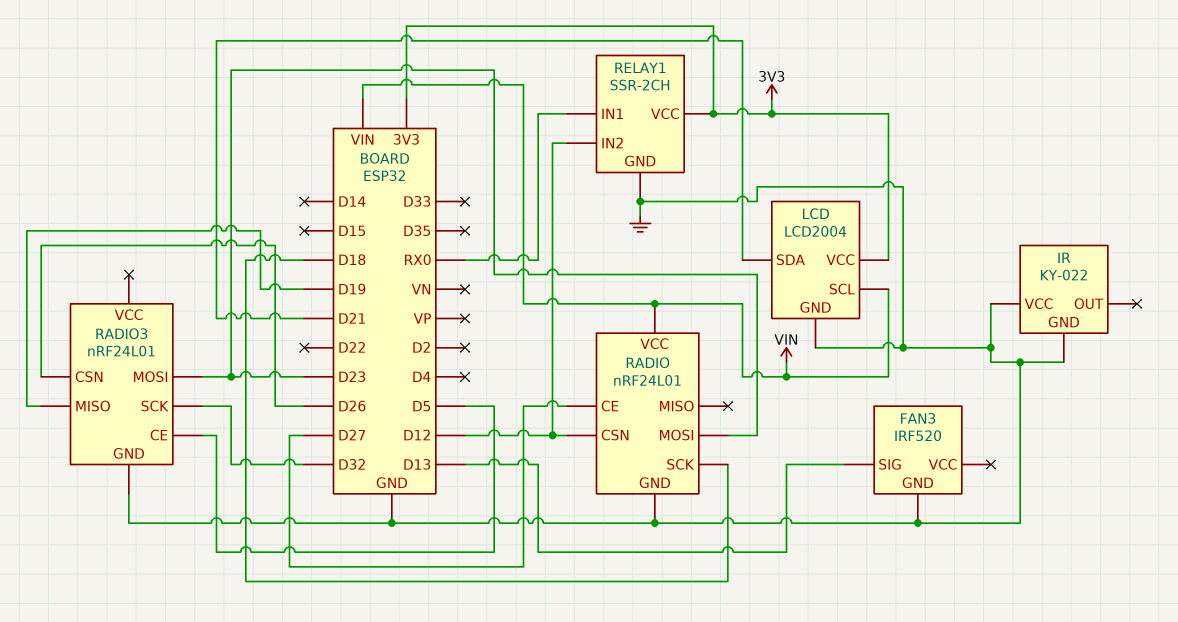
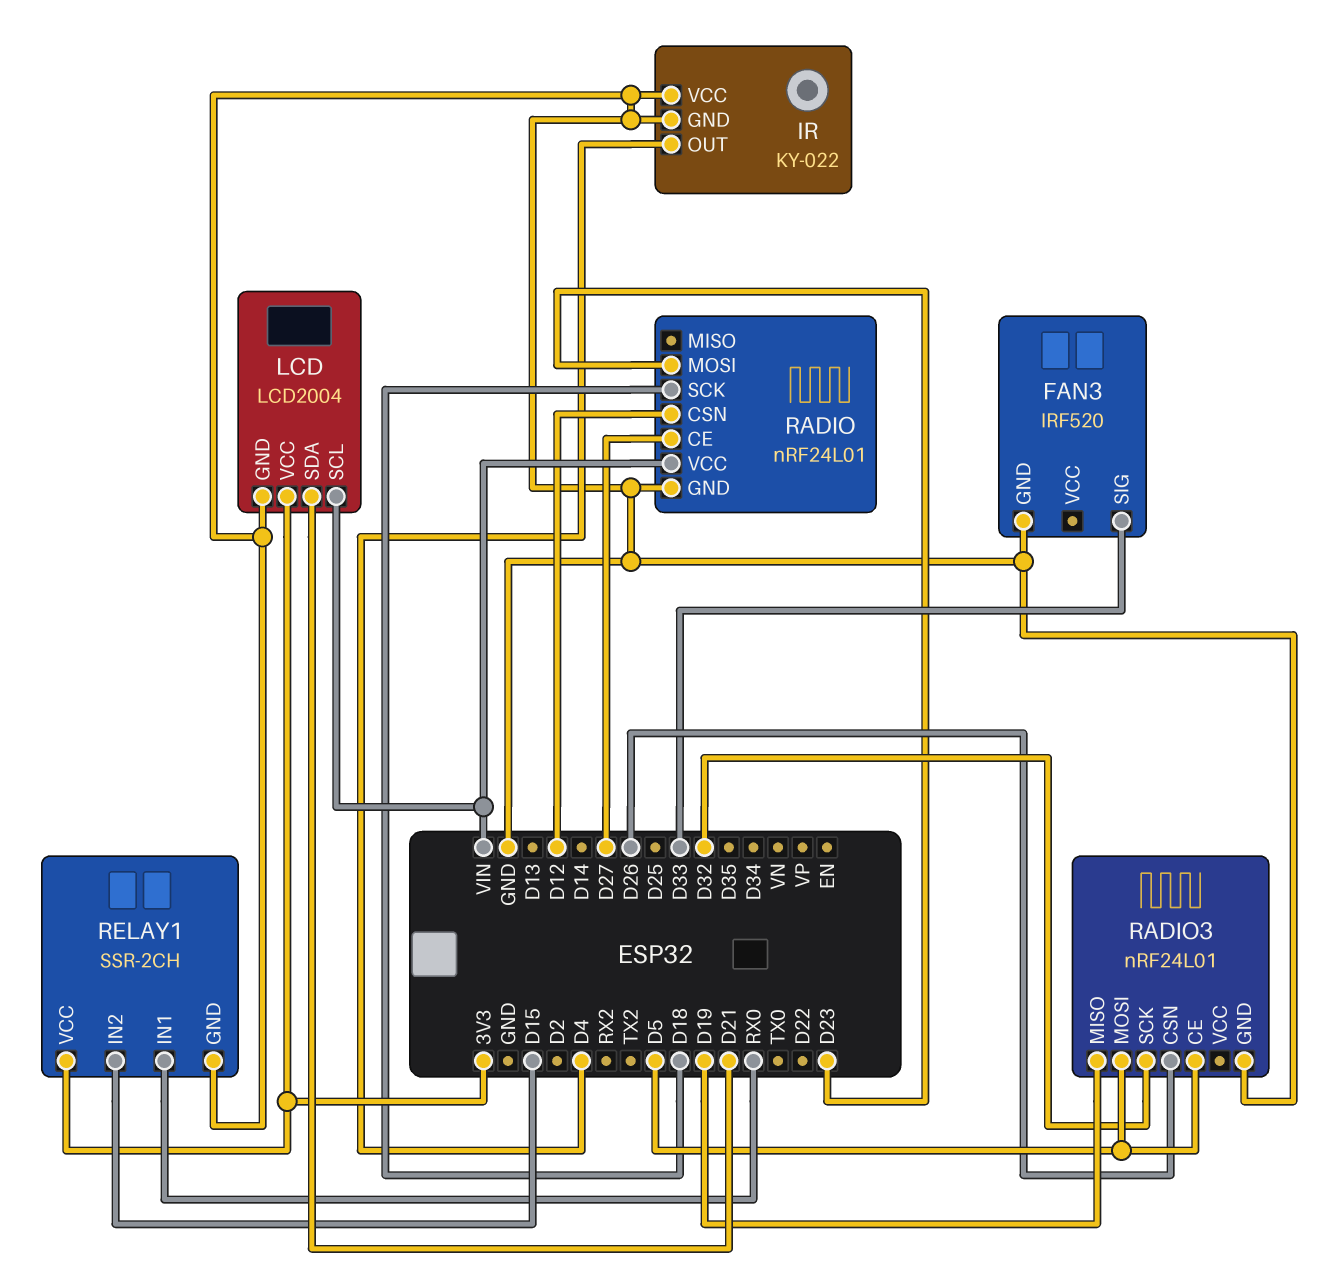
FAN3 pin SIG: D13 -> D33
IR pin OUT: none -> D4
RADIO3 pin MOSI: D23 -> D5
RELAY1 pin IN2: D12 -> D15

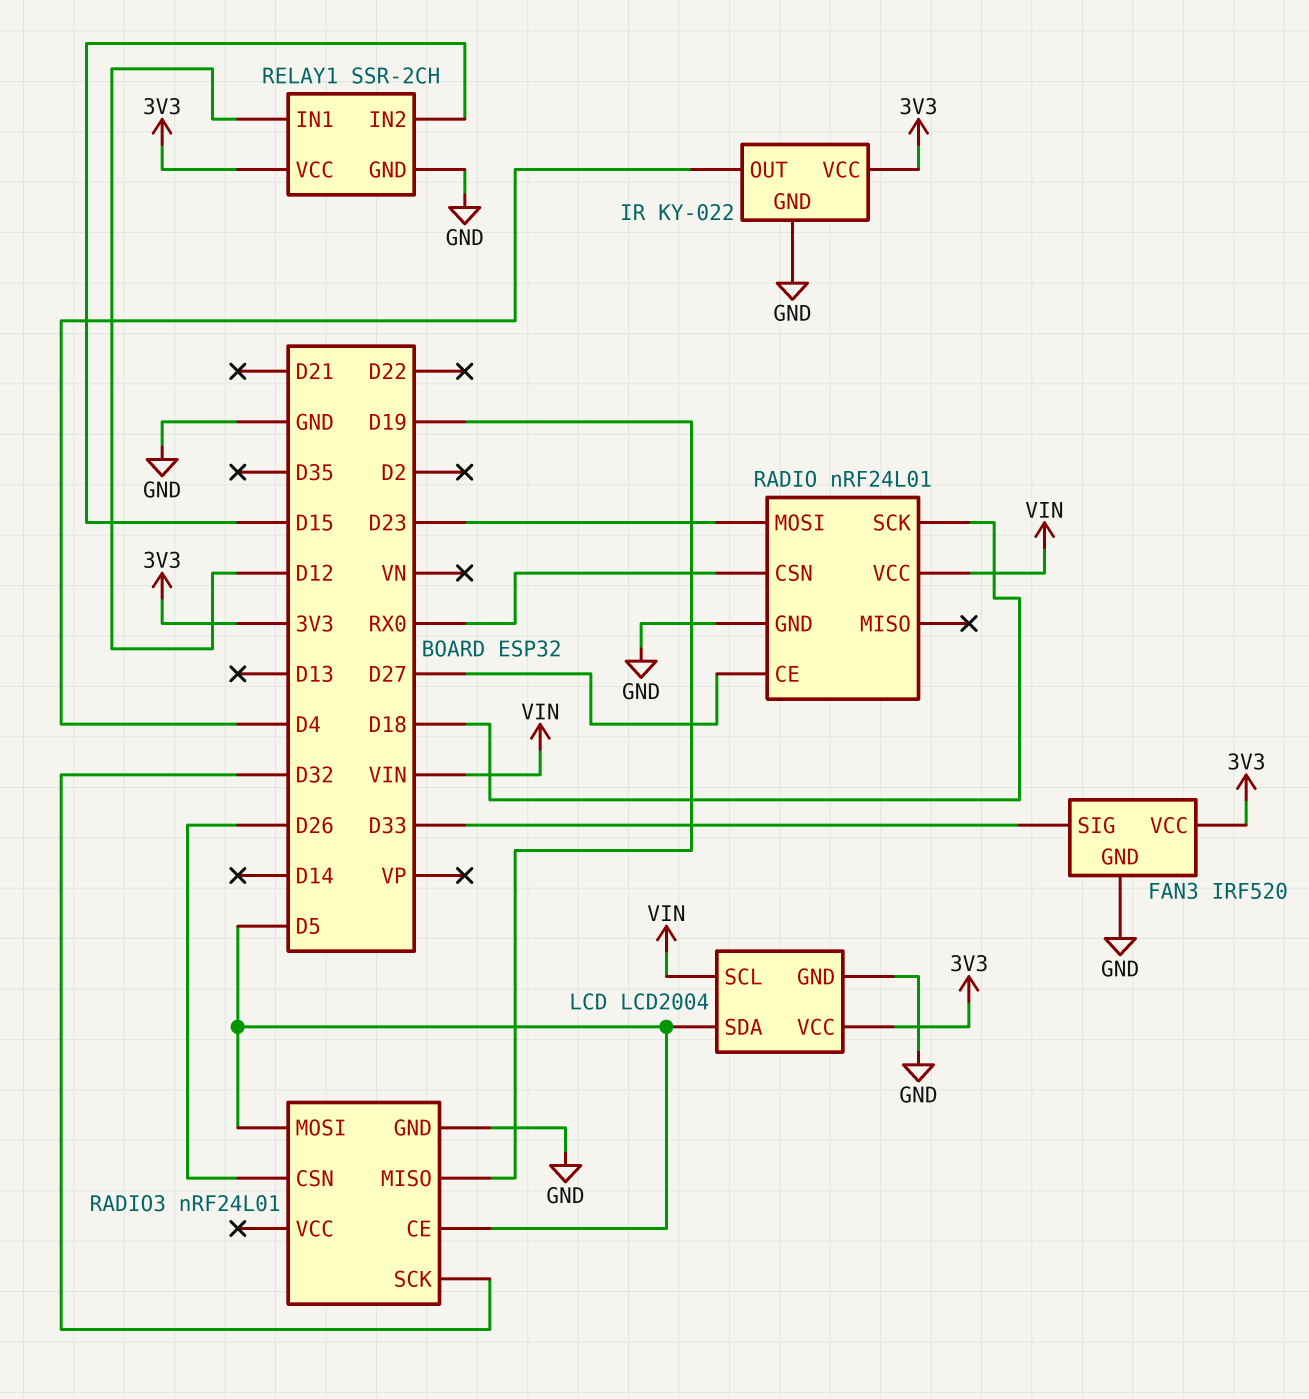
FAN3 pin VCC: none -> 3V3
IR pin VCC: GND -> 3V3
LCD pin SDA: D21 -> D5
RADIO pin CSN: D12 -> RX0
RELAY1 pin IN1: RX0 -> D12

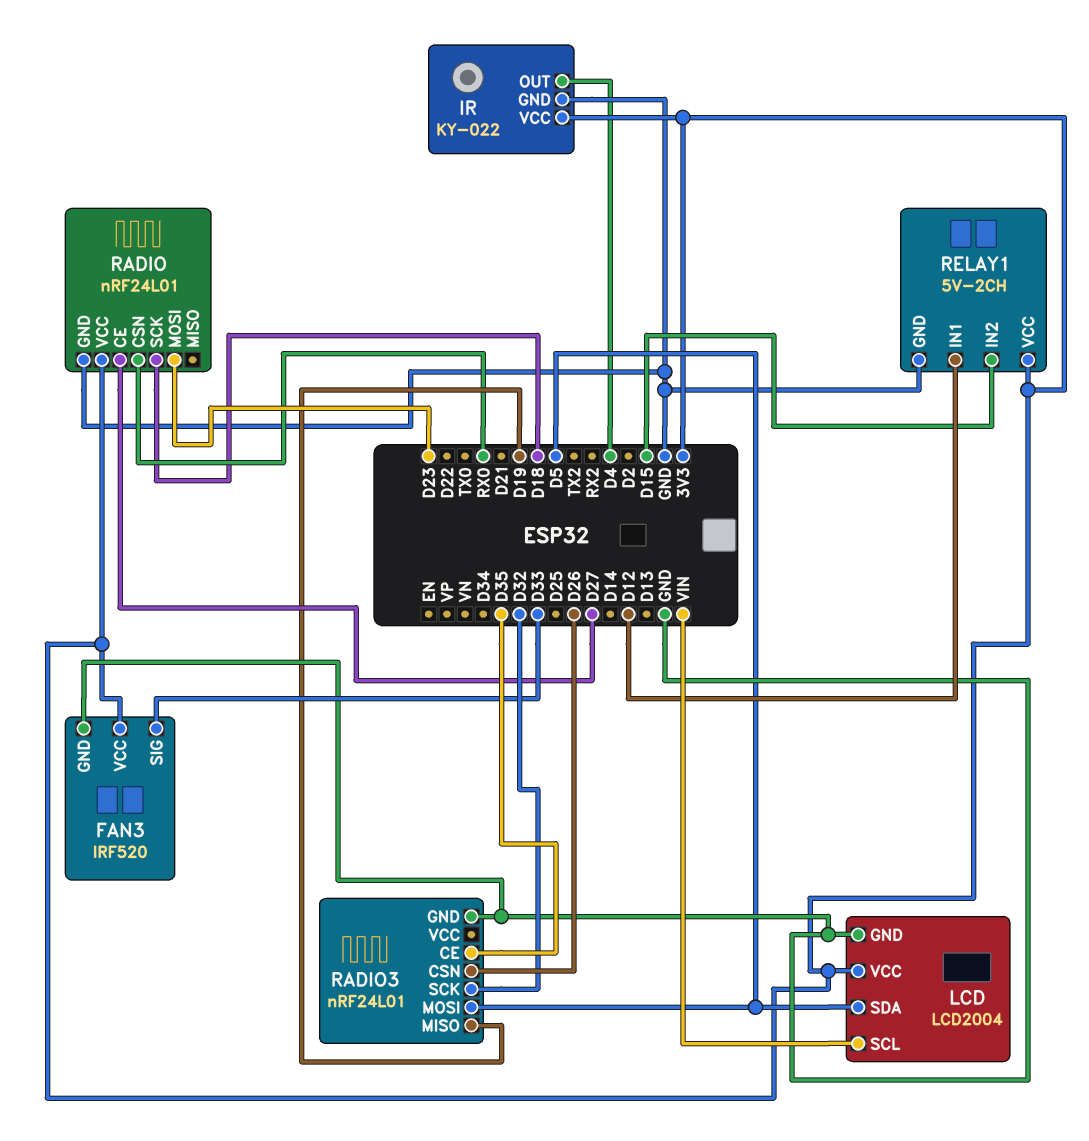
RADIO pin VCC: VIN -> 3V3
RADIO3 pin CE: D5 -> D35
RELAY1: SSR-2CH -> 5V-2CH

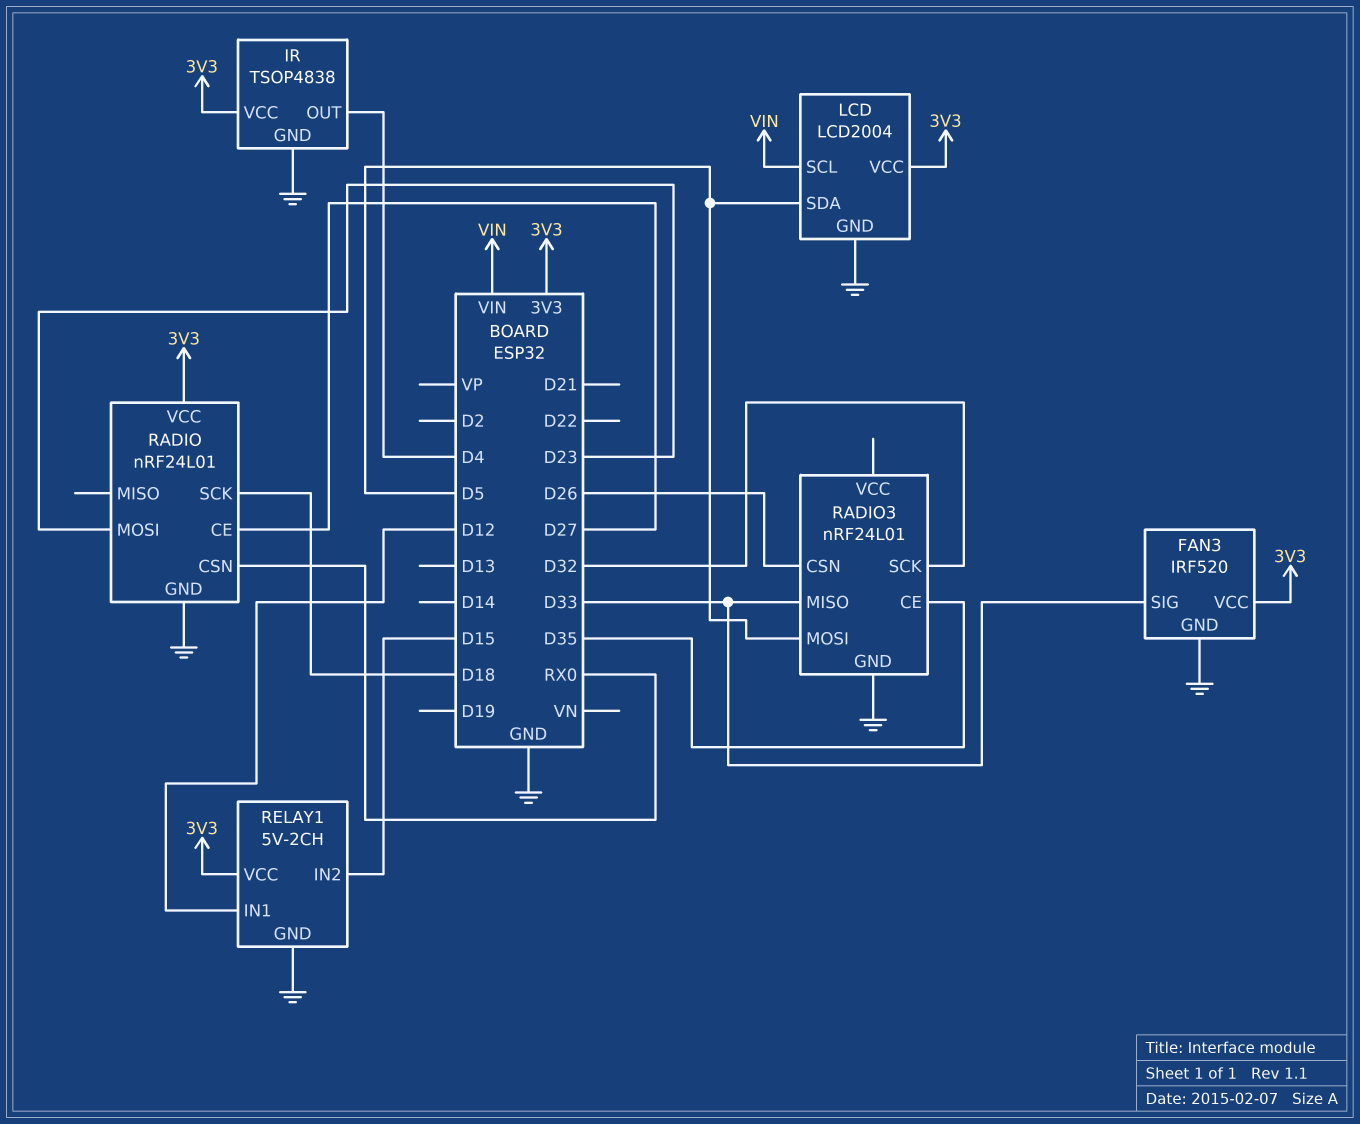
IR: KY-022 -> TSOP4838
RADIO3 pin MISO: D19 -> D33

